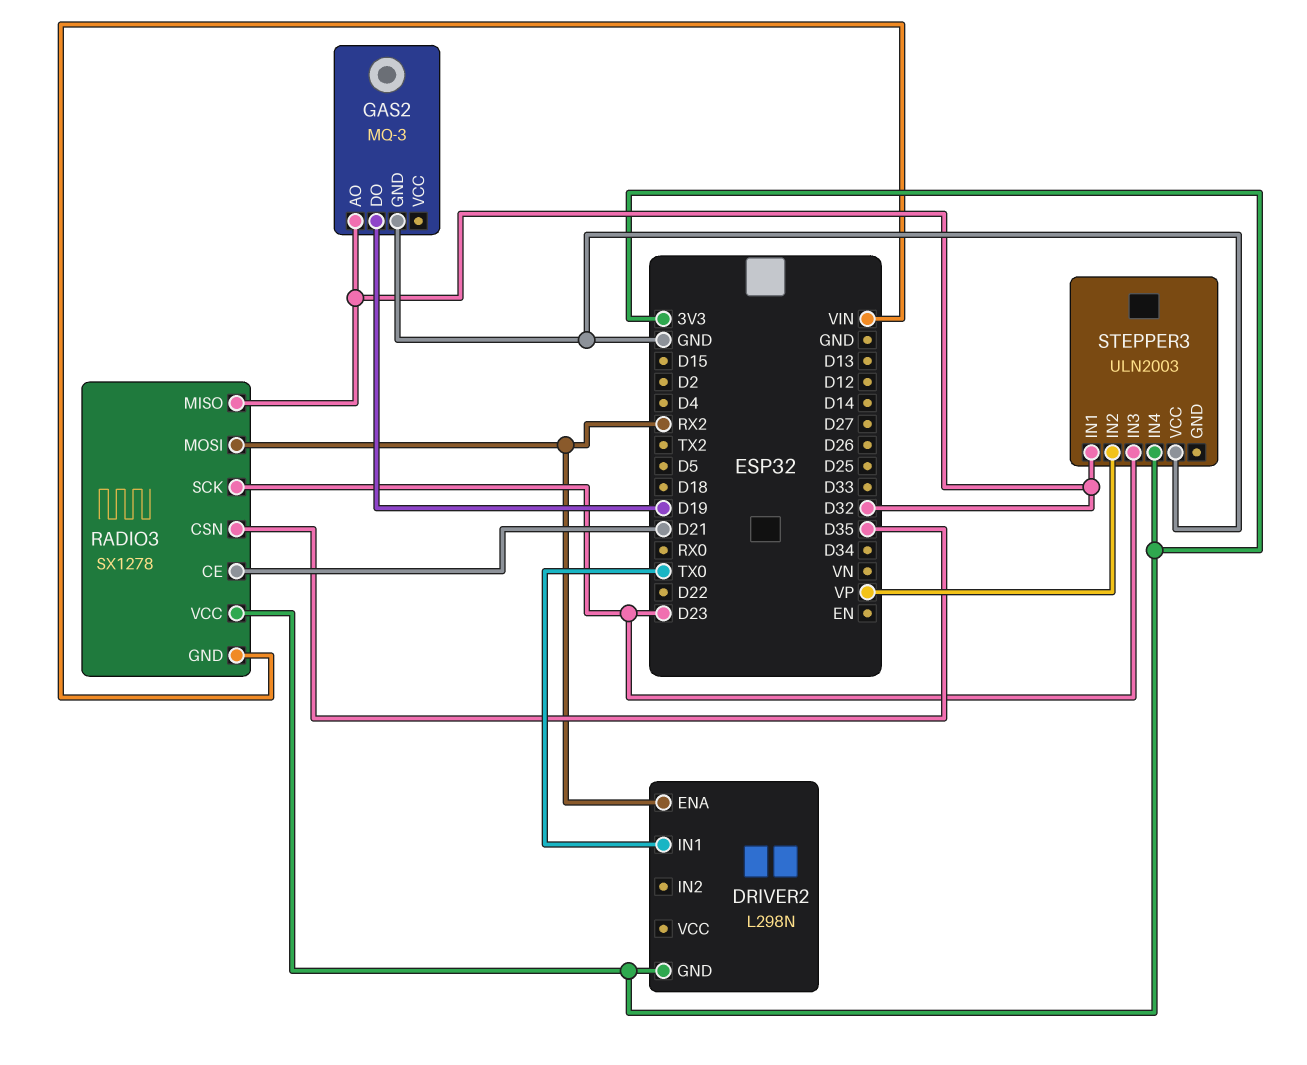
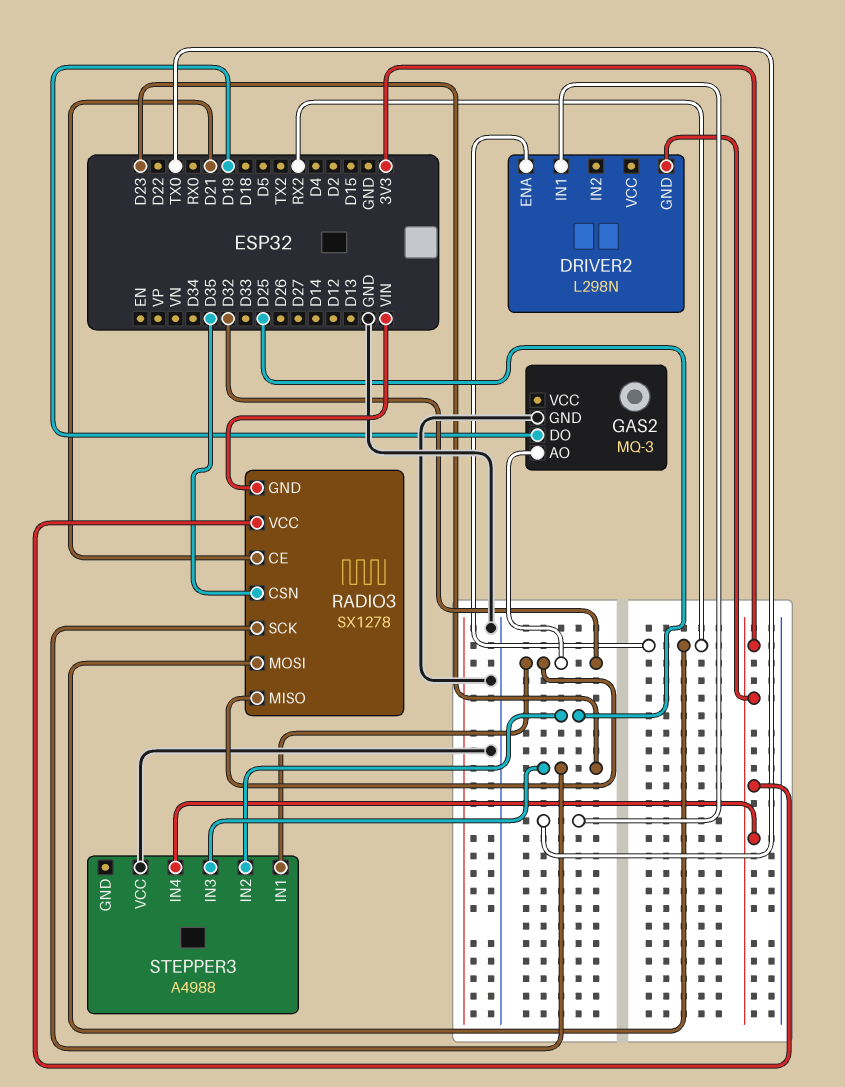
STEPPER3: ULN2003 -> A4988
STEPPER3 pin IN2: VP -> D25

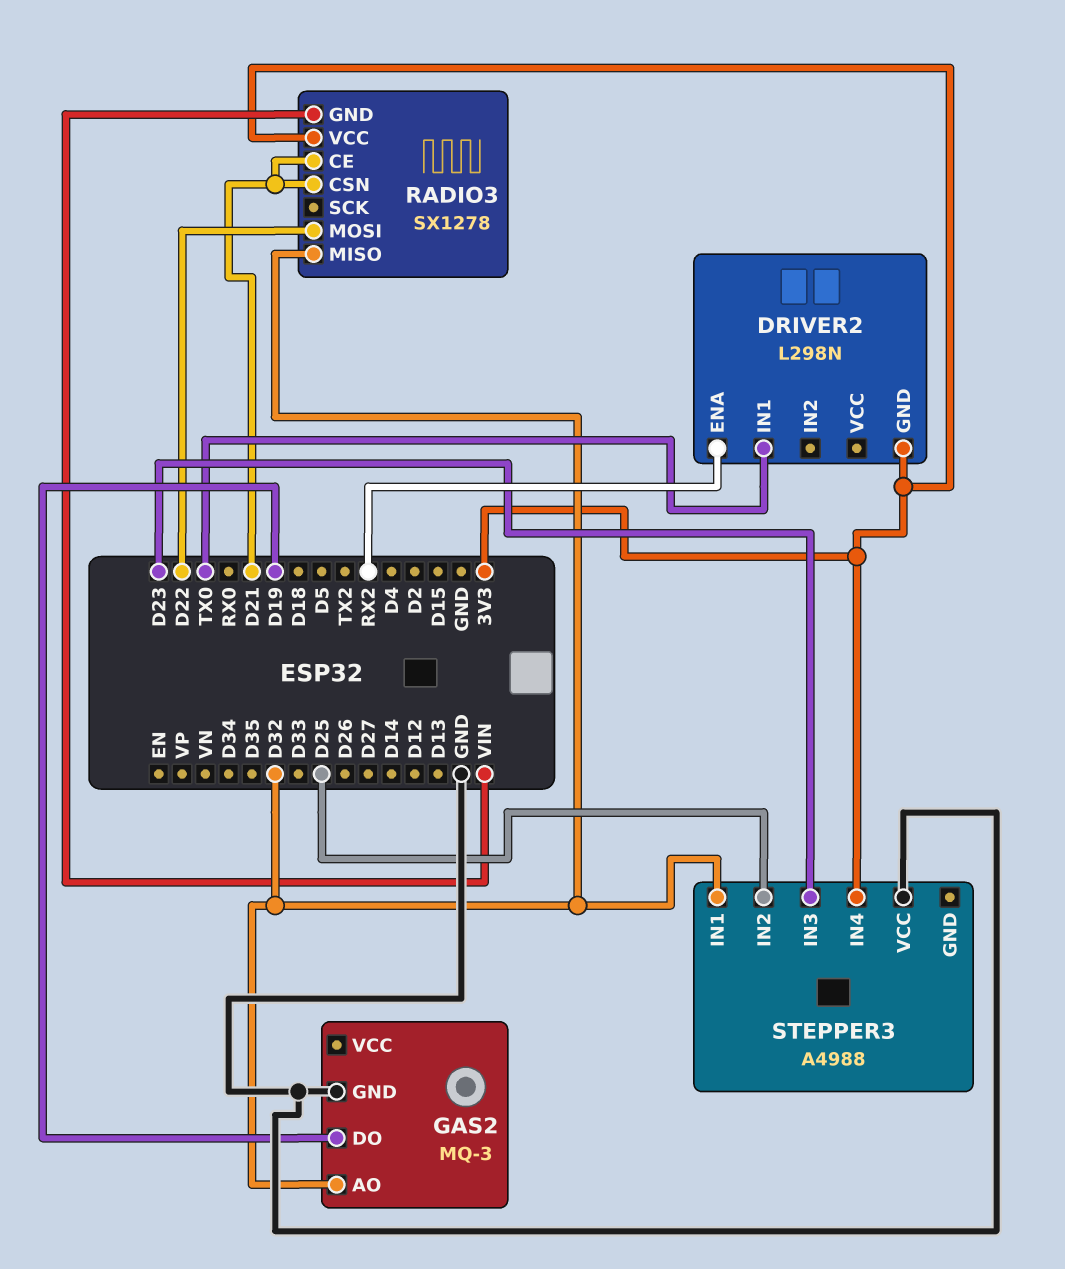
RADIO3 pin CSN: D35 -> D21
RADIO3 pin MOSI: RX2 -> D22
RADIO3 pin SCK: D23 -> none

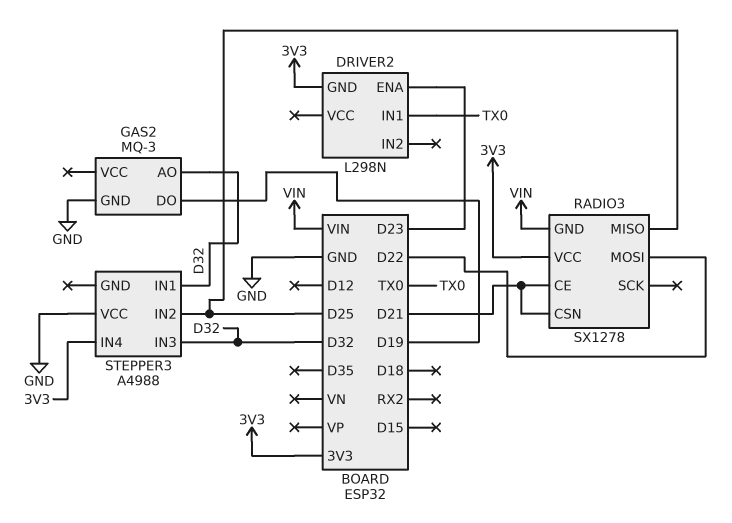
DRIVER2 pin ENA: RX2 -> D23
RADIO3 pin MISO: D32 -> D25
STEPPER3 pin IN3: D23 -> D32

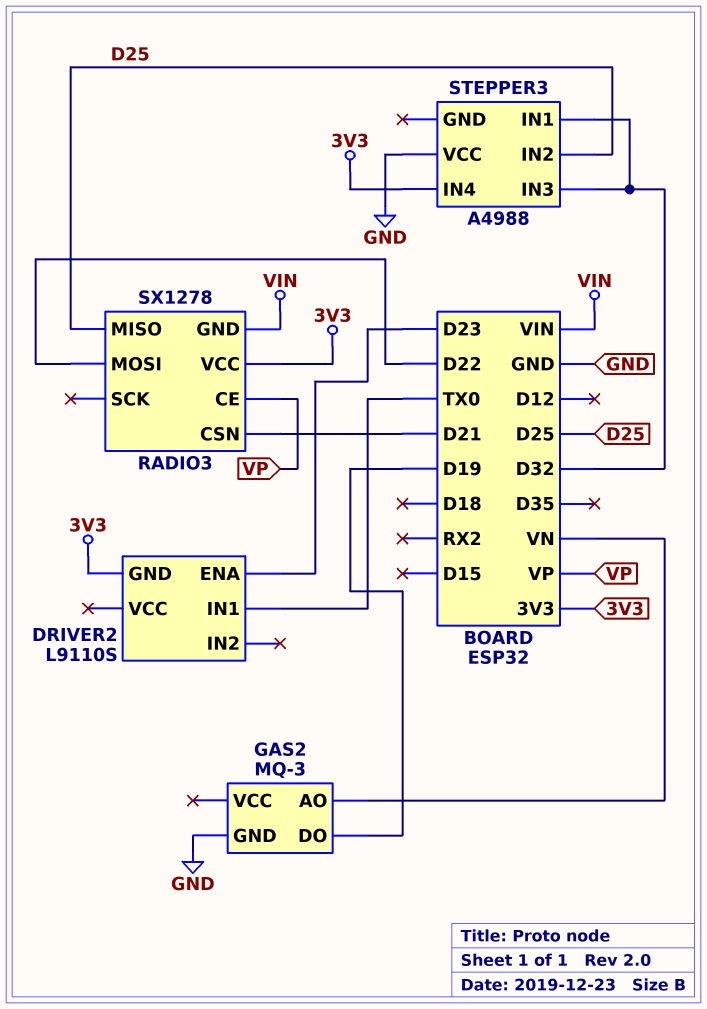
DRIVER2: L298N -> L9110S
GAS2 pin AO: D32 -> VN
RADIO3 pin CE: D21 -> VP

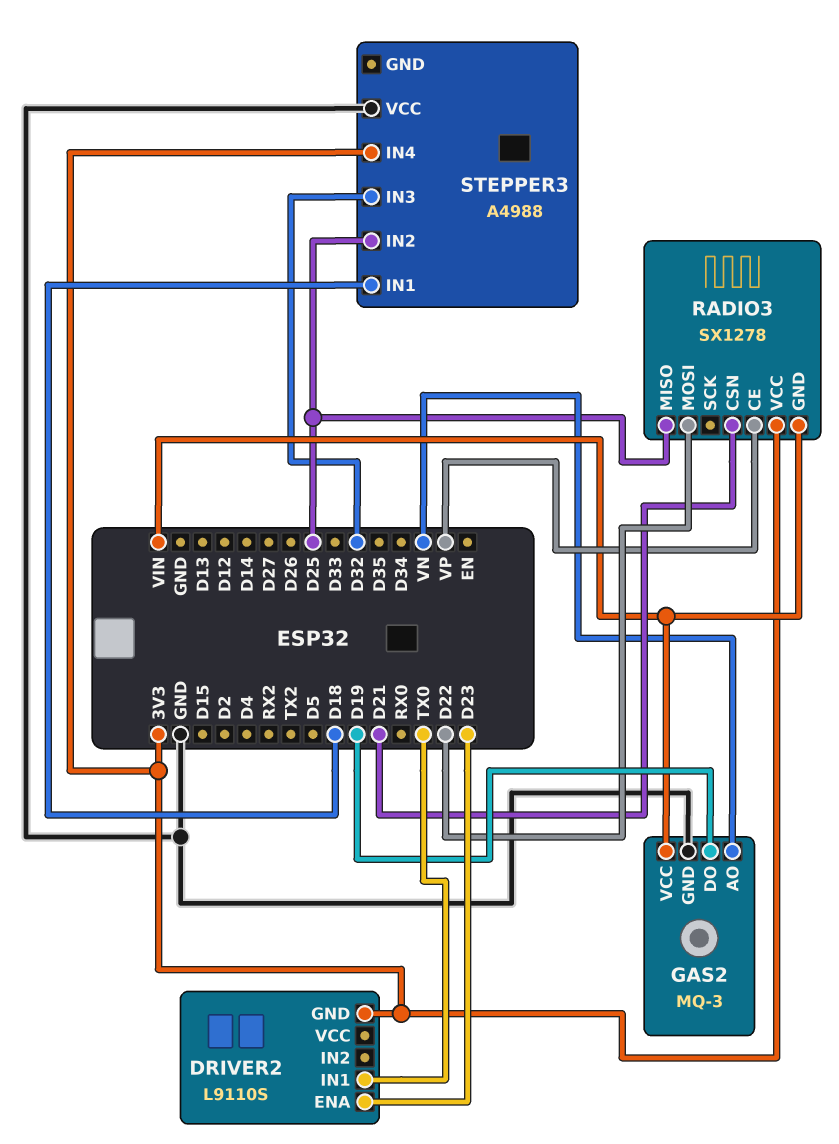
GAS2 pin VCC: none -> VIN
STEPPER3 pin IN1: D32 -> D18

